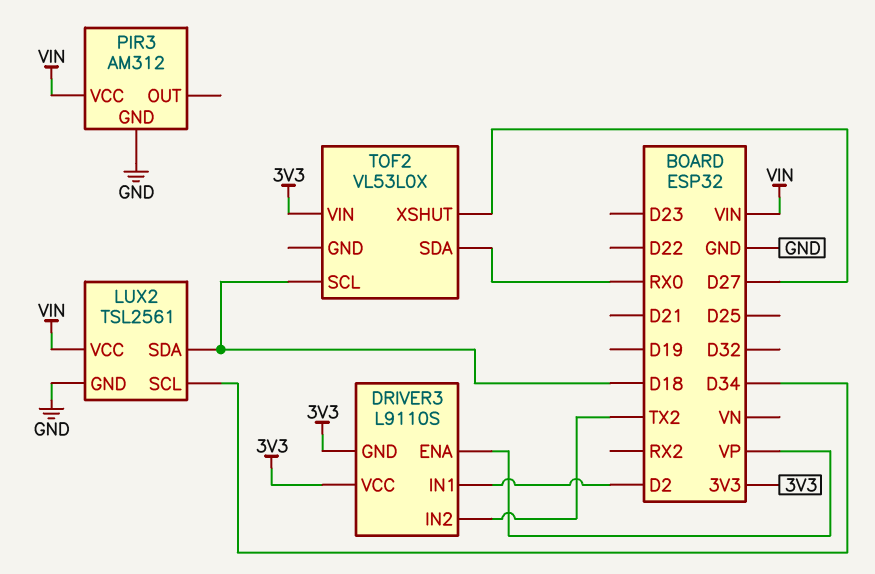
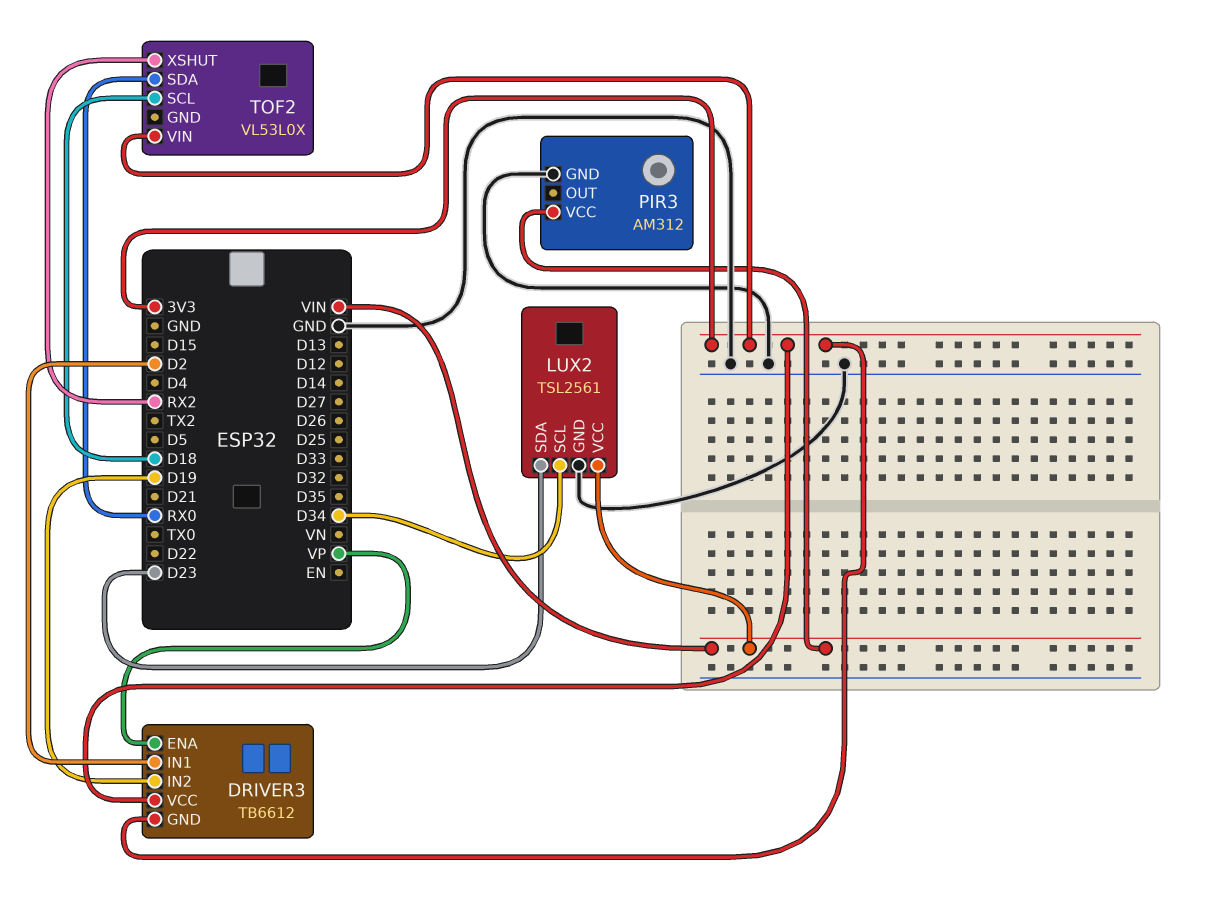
DRIVER3: L9110S -> TB6612
DRIVER3 pin IN2: TX2 -> D19
LUX2 pin SDA: D18 -> D23
TOF2 pin XSHUT: D27 -> RX2

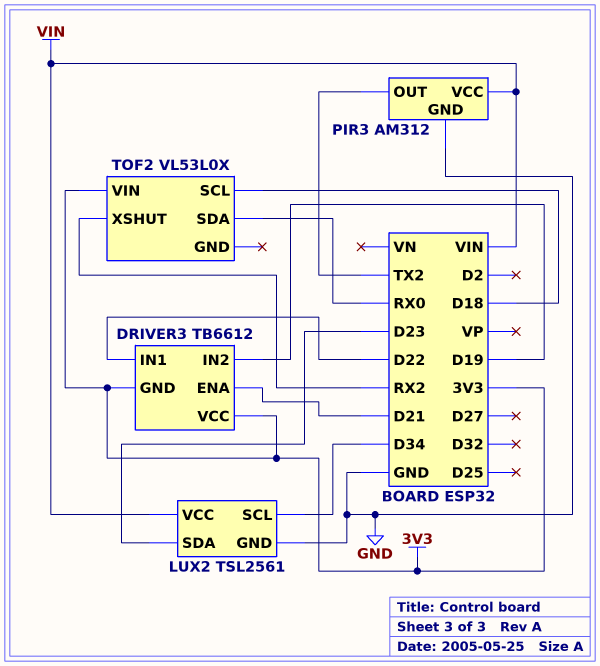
DRIVER3 pin ENA: VP -> D21
DRIVER3 pin IN1: D2 -> D22
PIR3 pin OUT: none -> TX2

